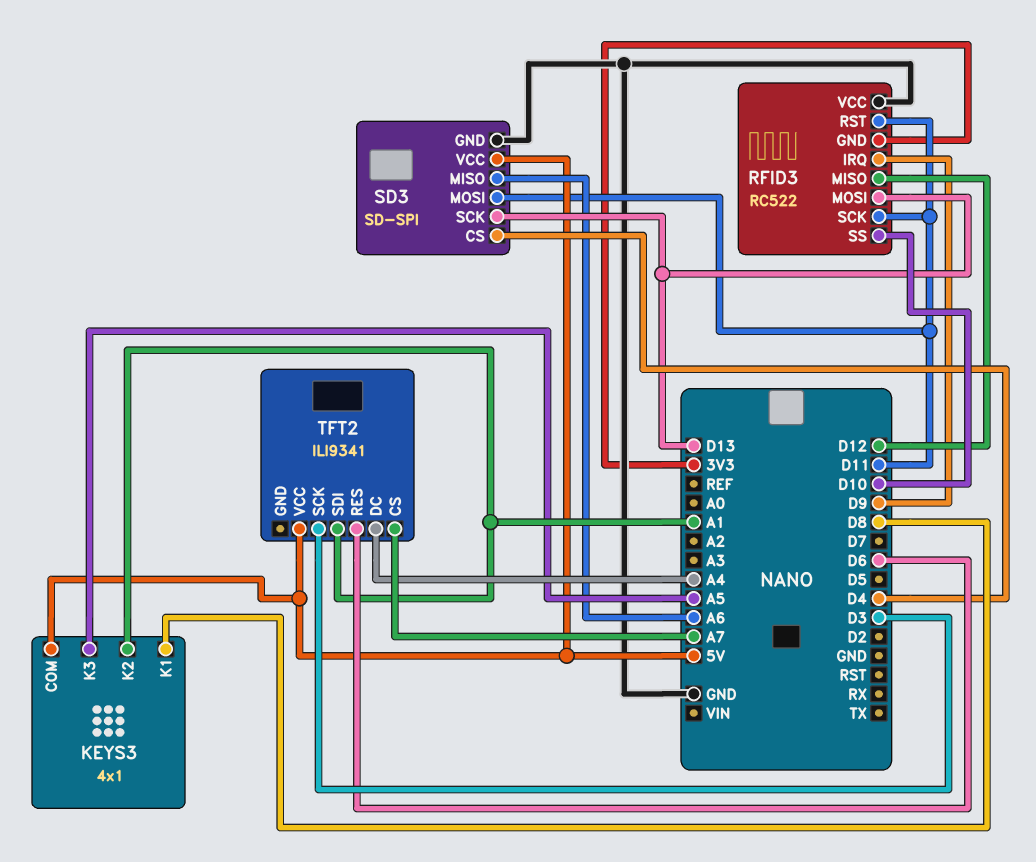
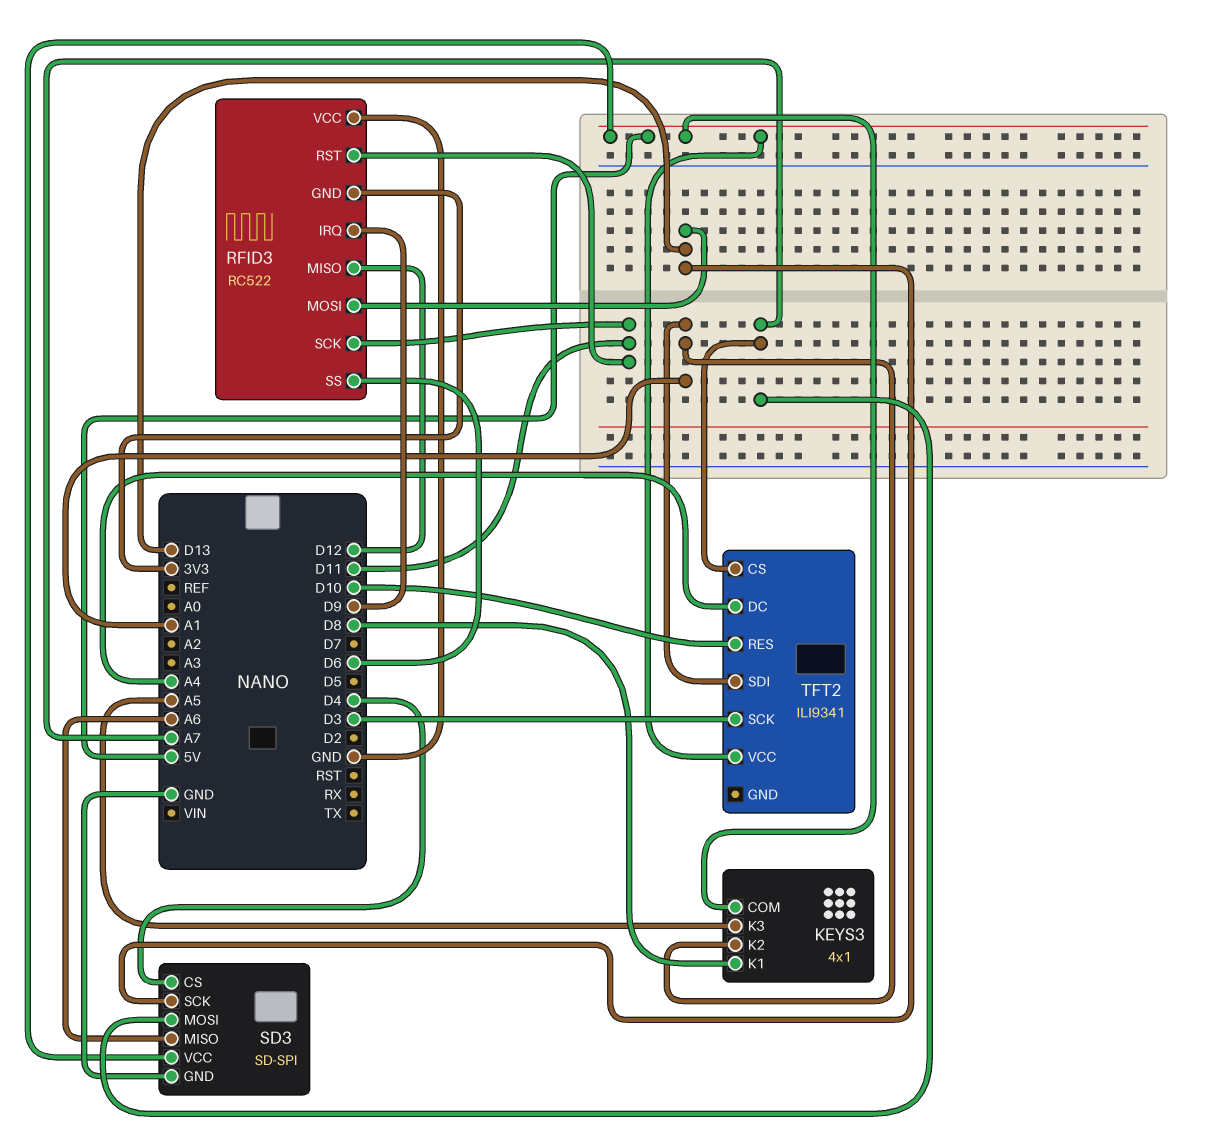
RFID3 pin SS: D10 -> D6
SD3 pin MOSI: D11 -> A7
TFT2 pin RES: D6 -> D10

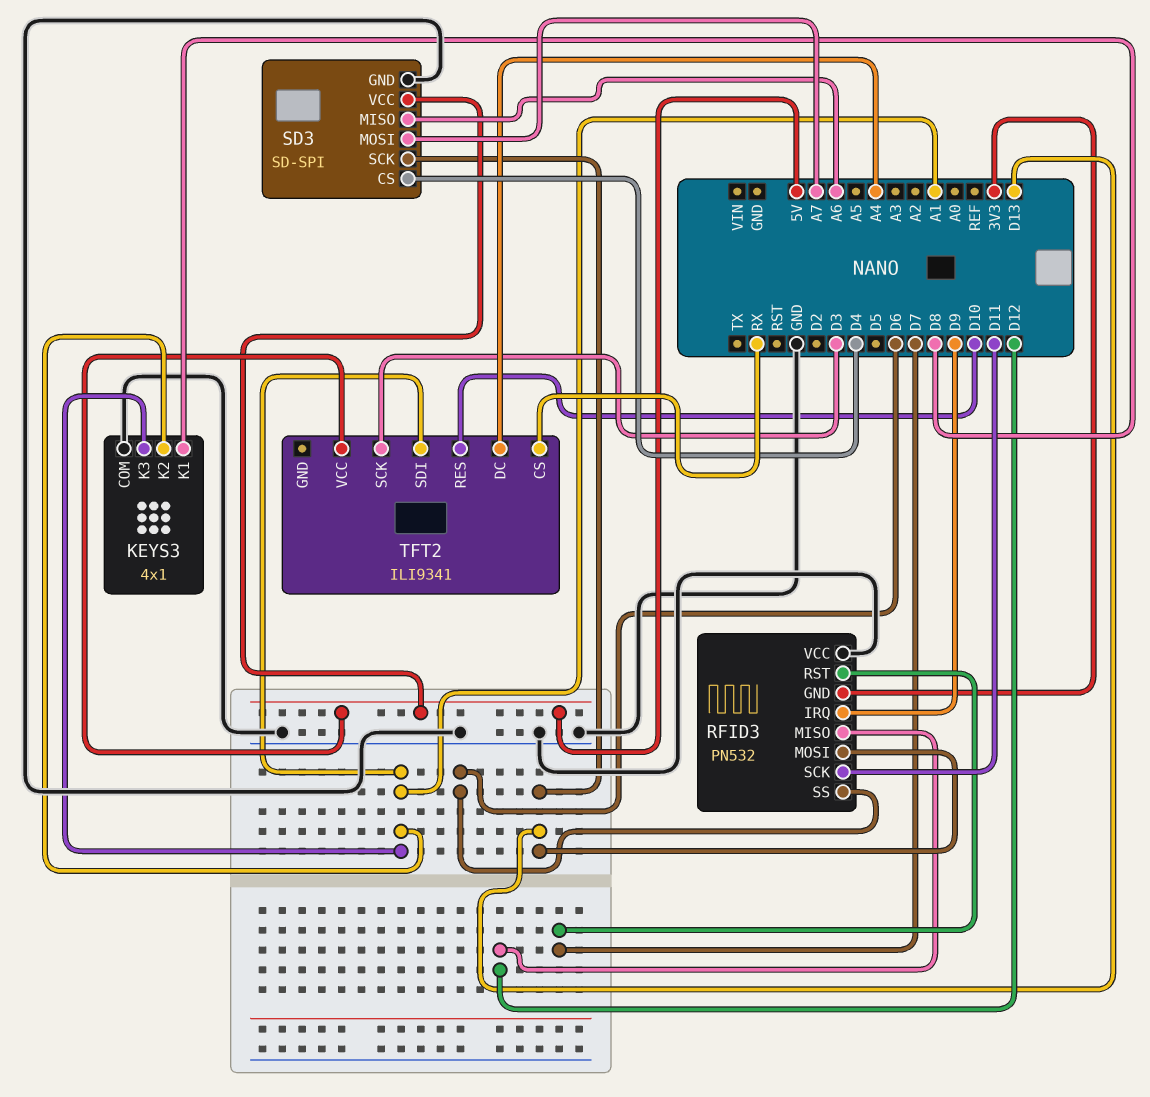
KEYS3 pin COM: 5V -> GND
KEYS3 pin K3: A5 -> A1
RFID3: RC522 -> PN532
RFID3 pin RST: D11 -> D7
TFT2 pin CS: A7 -> RX

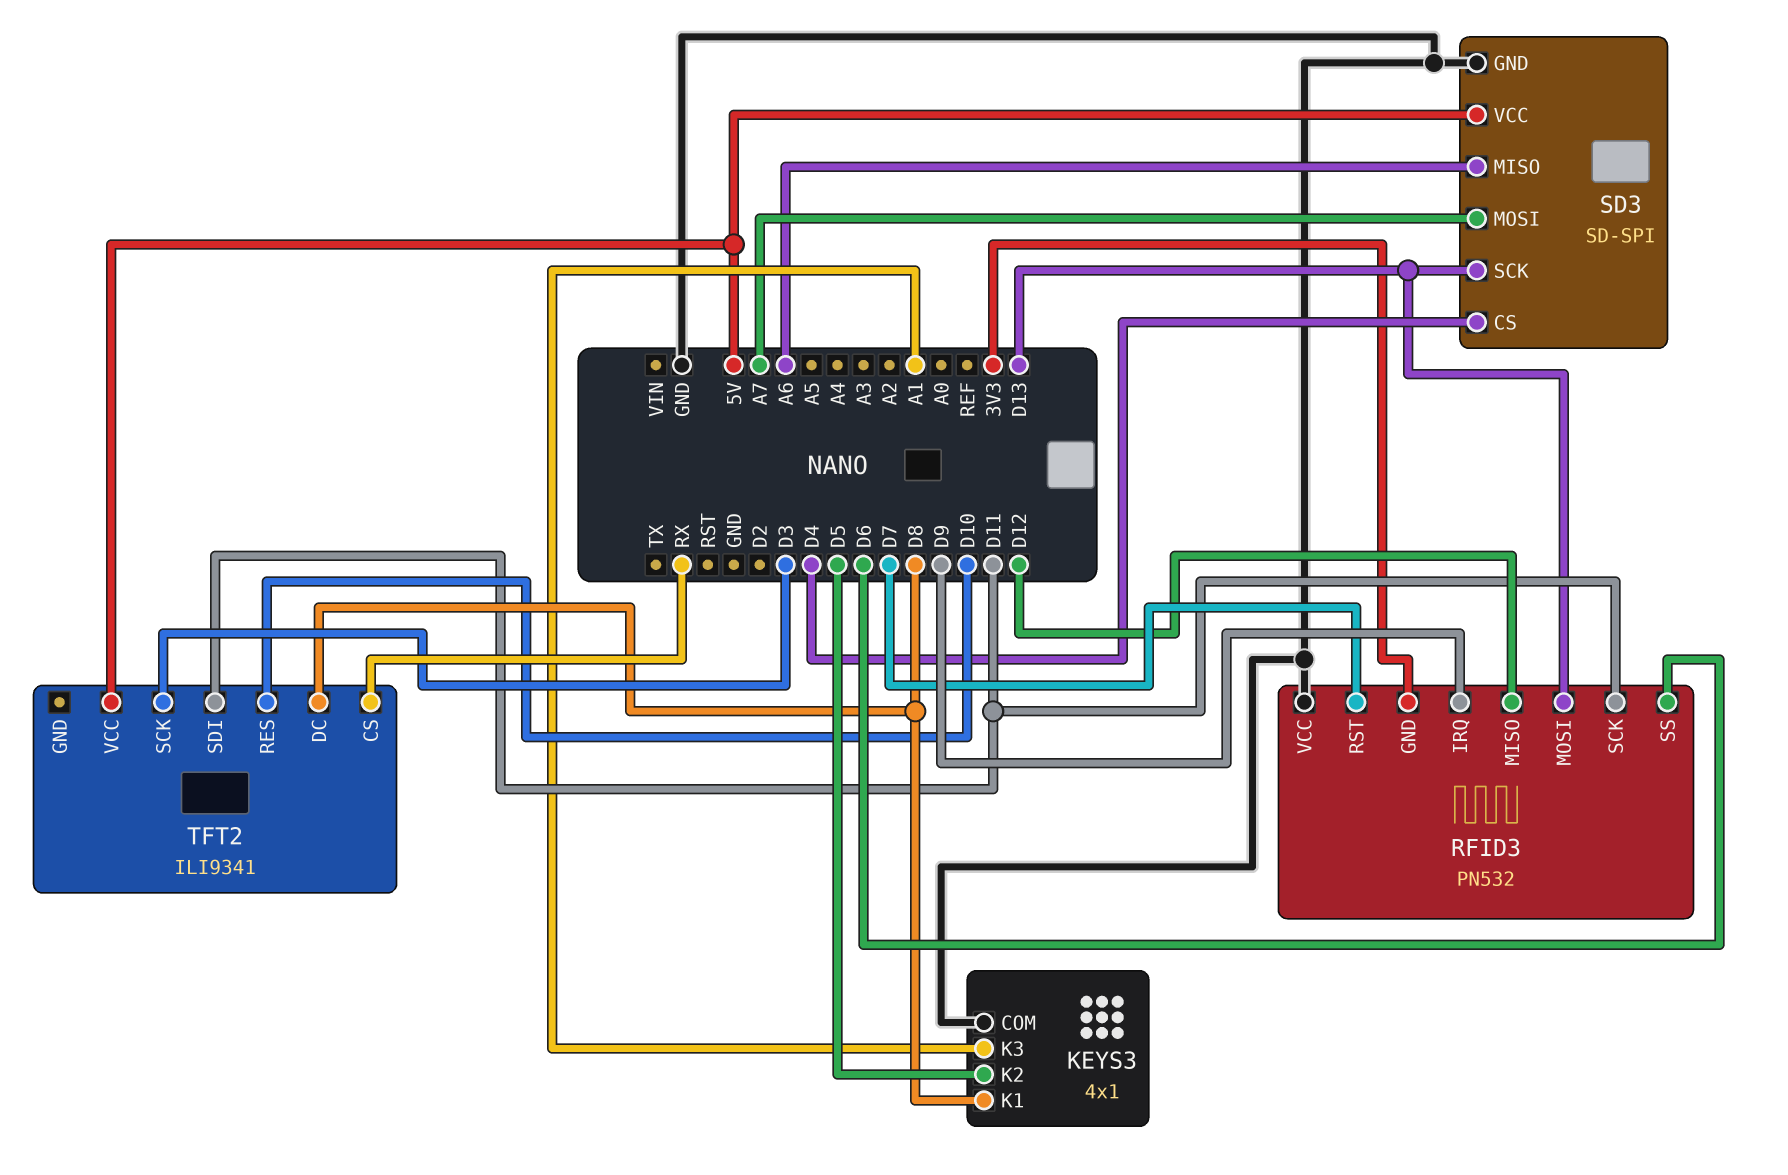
KEYS3 pin K2: A1 -> D5
TFT2 pin DC: A4 -> D8
TFT2 pin SDI: A1 -> D11

